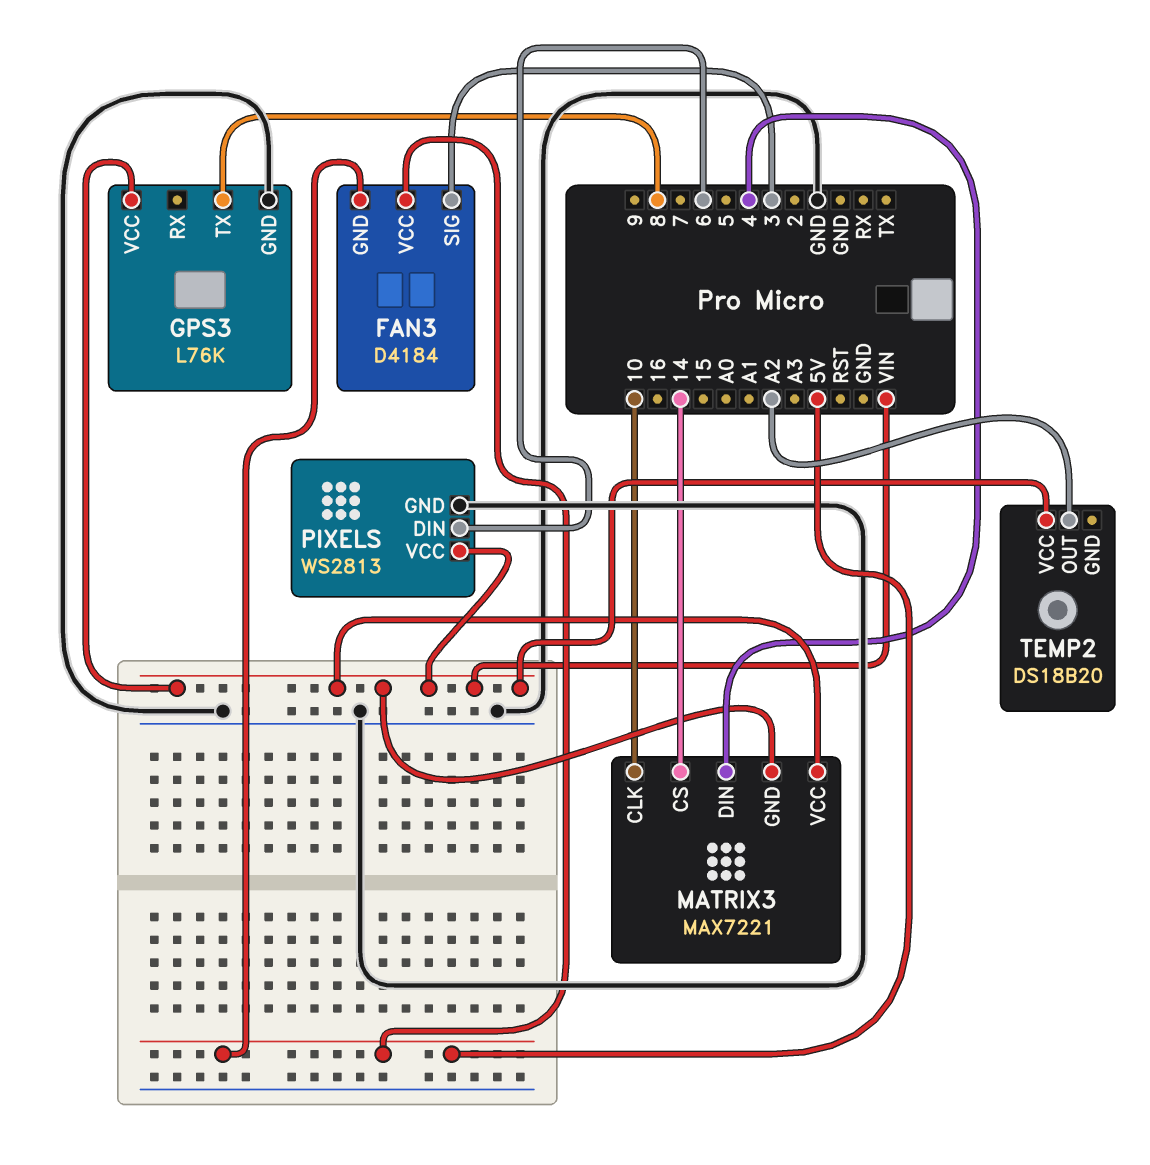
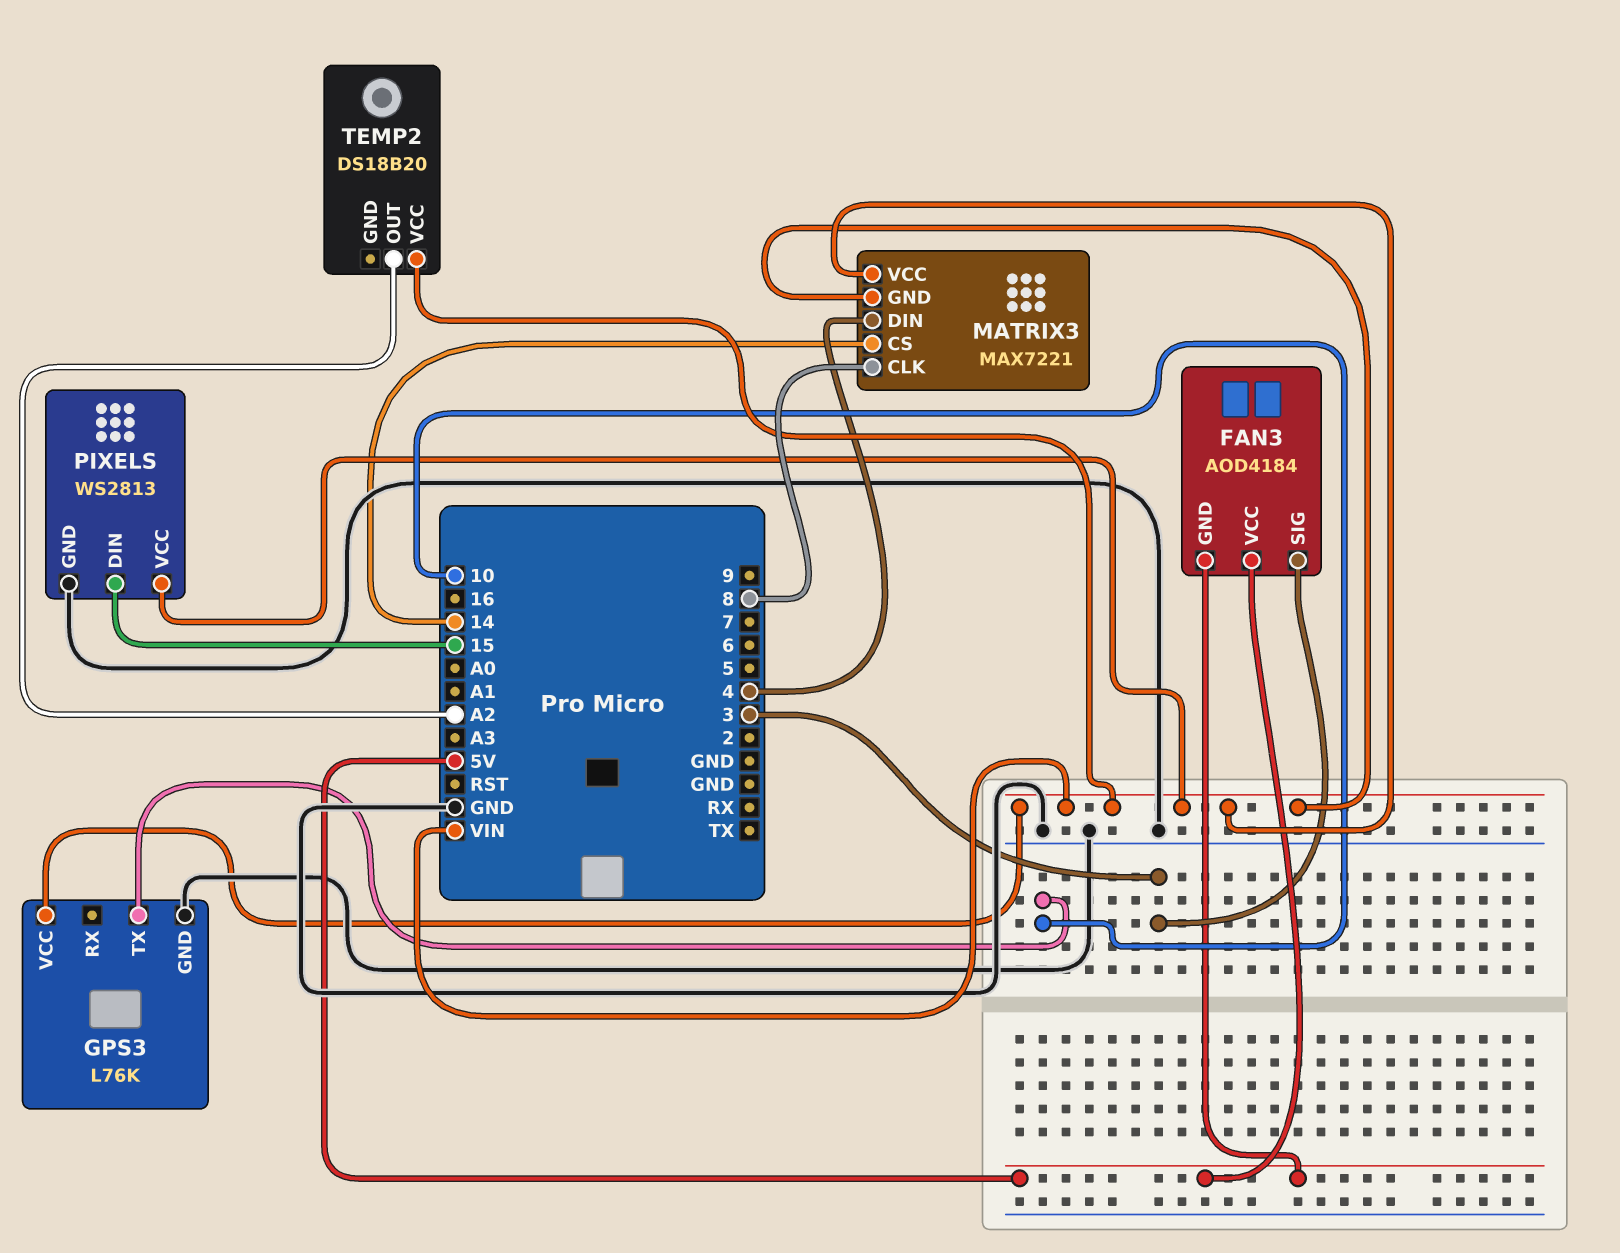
FAN3: D4184 -> AOD4184
GPS3 pin TX: 8 -> 10
MATRIX3 pin CLK: 10 -> 8
PIXELS pin DIN: 6 -> 15

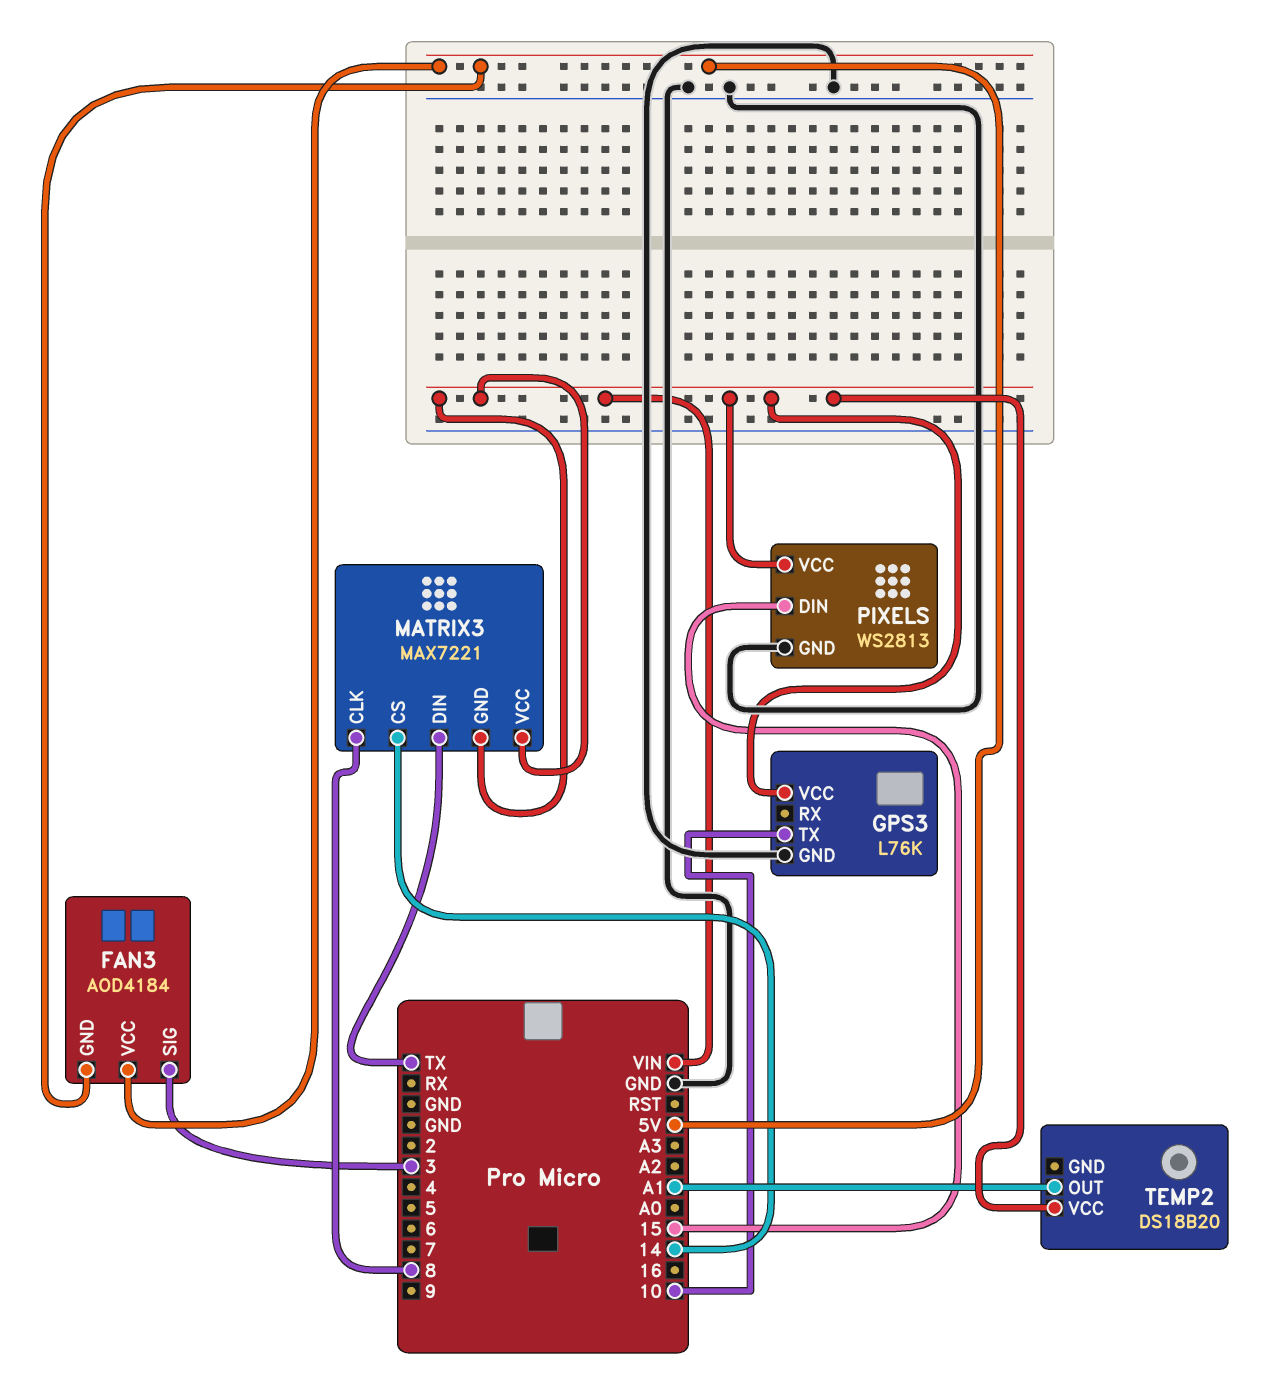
MATRIX3 pin DIN: 4 -> TX
TEMP2 pin OUT: A2 -> A1

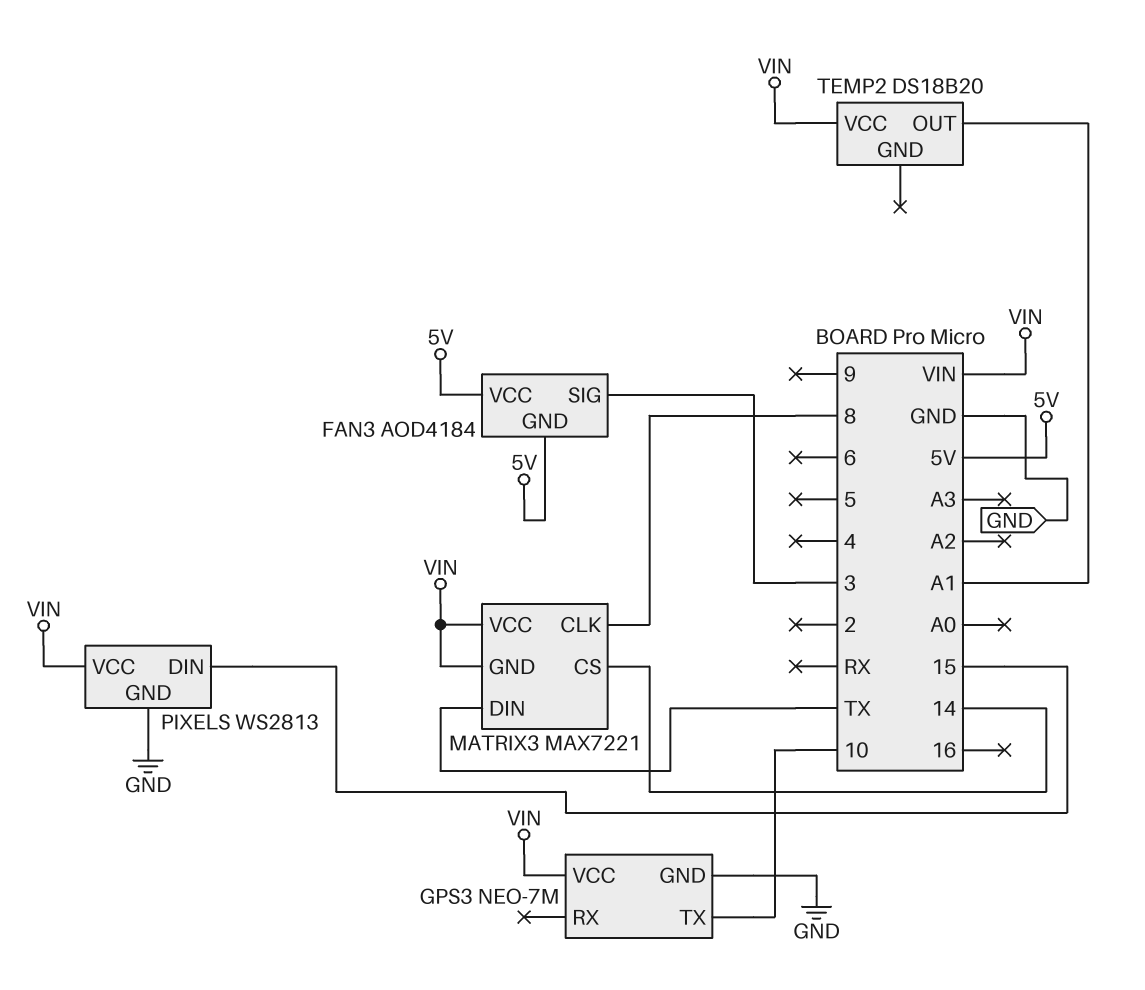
GPS3: L76K -> NEO-7M

